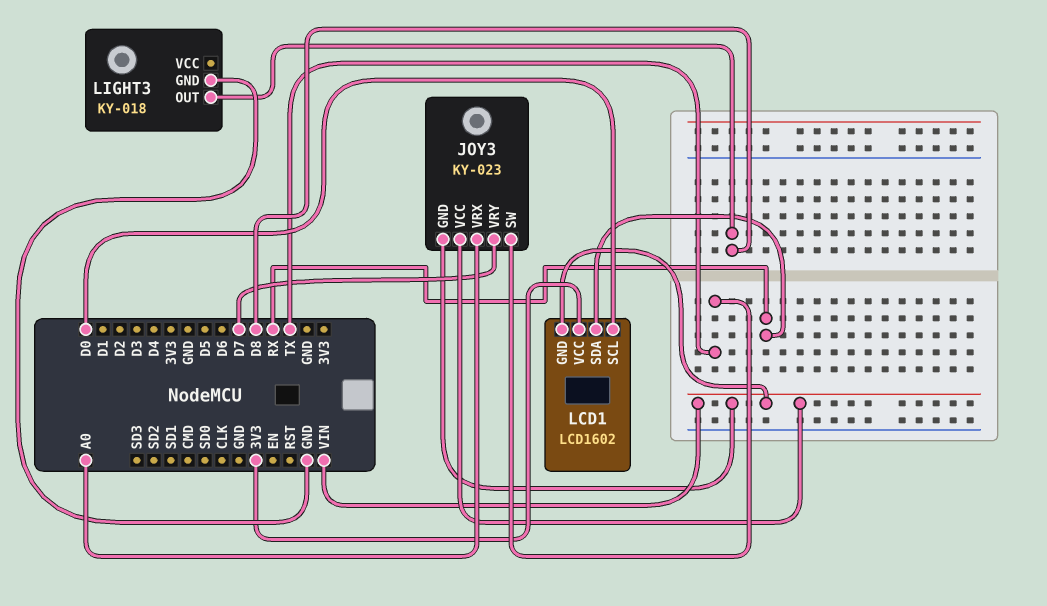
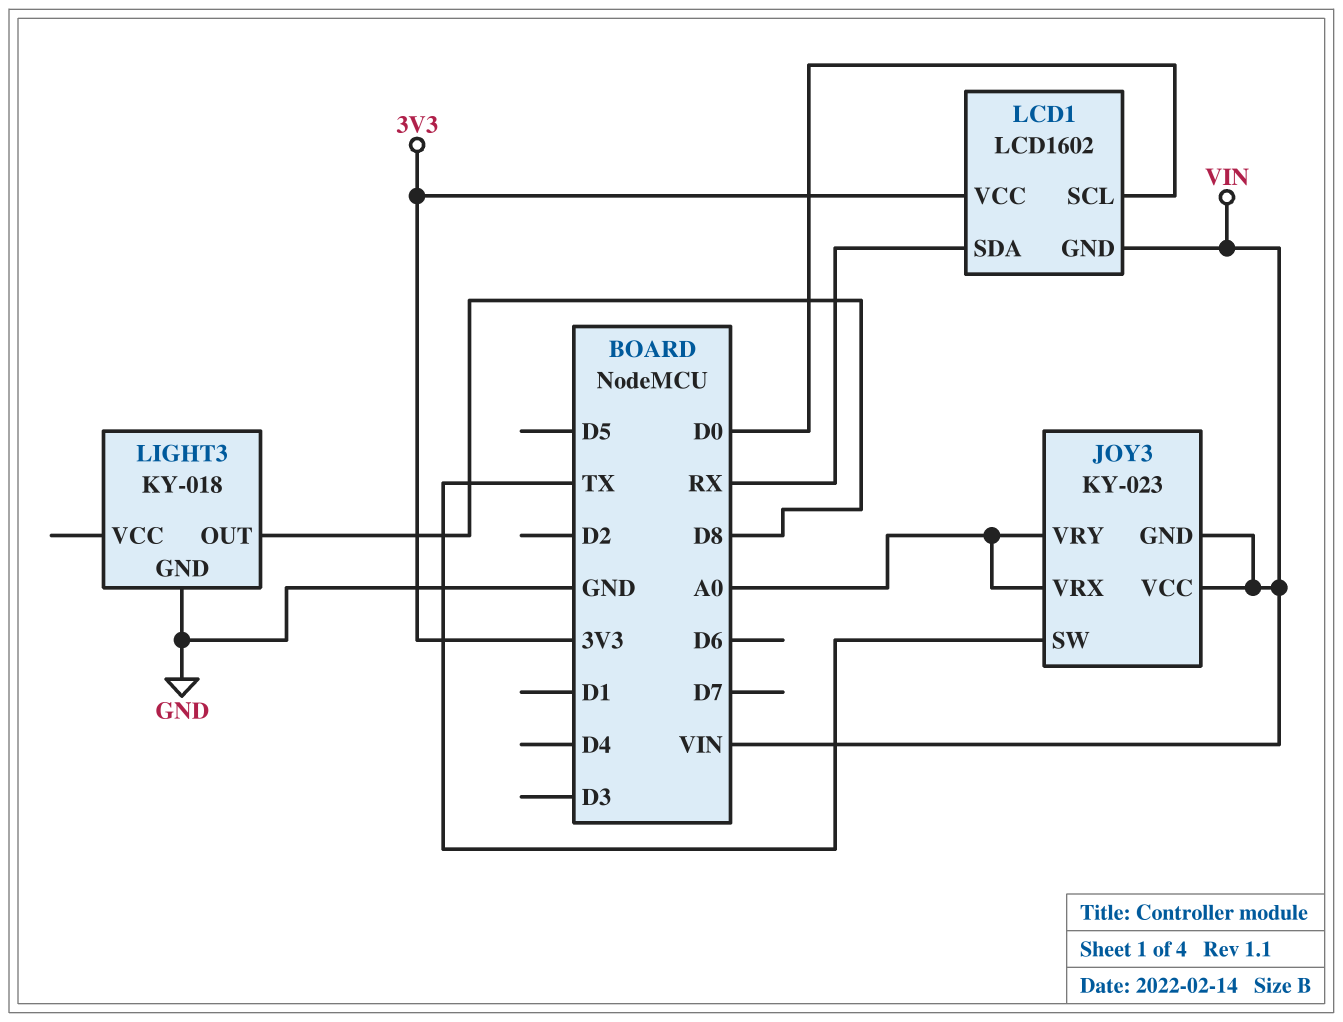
JOY3 pin VRY: D7 -> A0

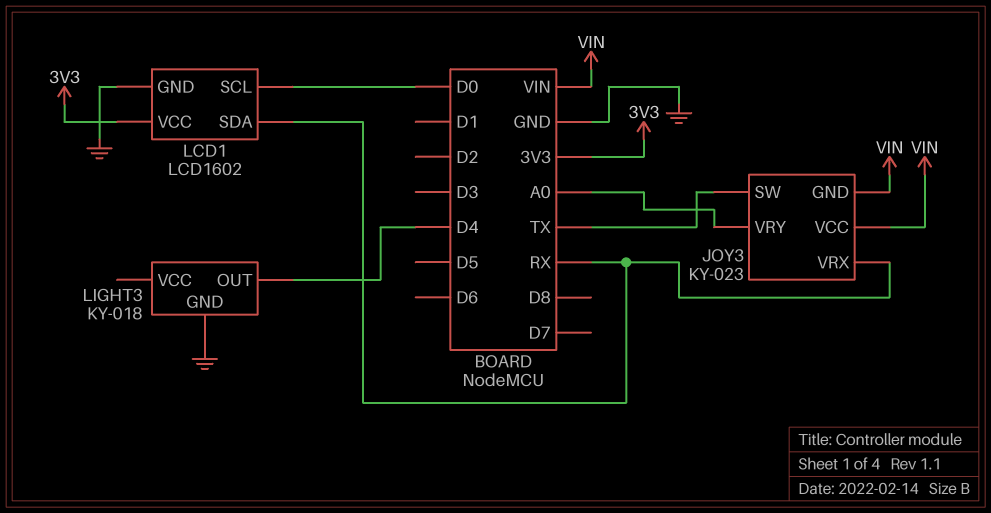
JOY3 pin VRX: A0 -> RX
LCD1 pin GND: VIN -> GND
LIGHT3 pin OUT: D8 -> D4

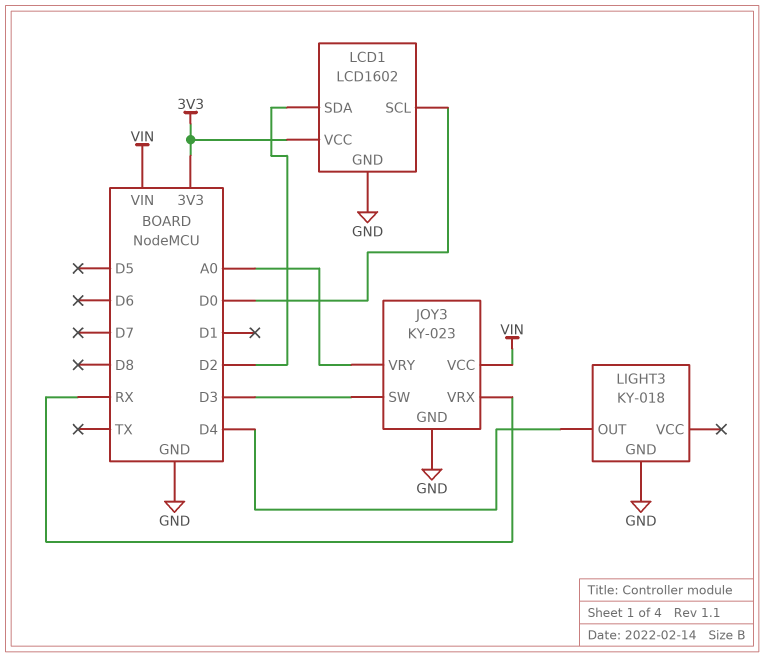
JOY3 pin GND: VIN -> GND
JOY3 pin SW: TX -> D3
LCD1 pin SDA: RX -> D2

